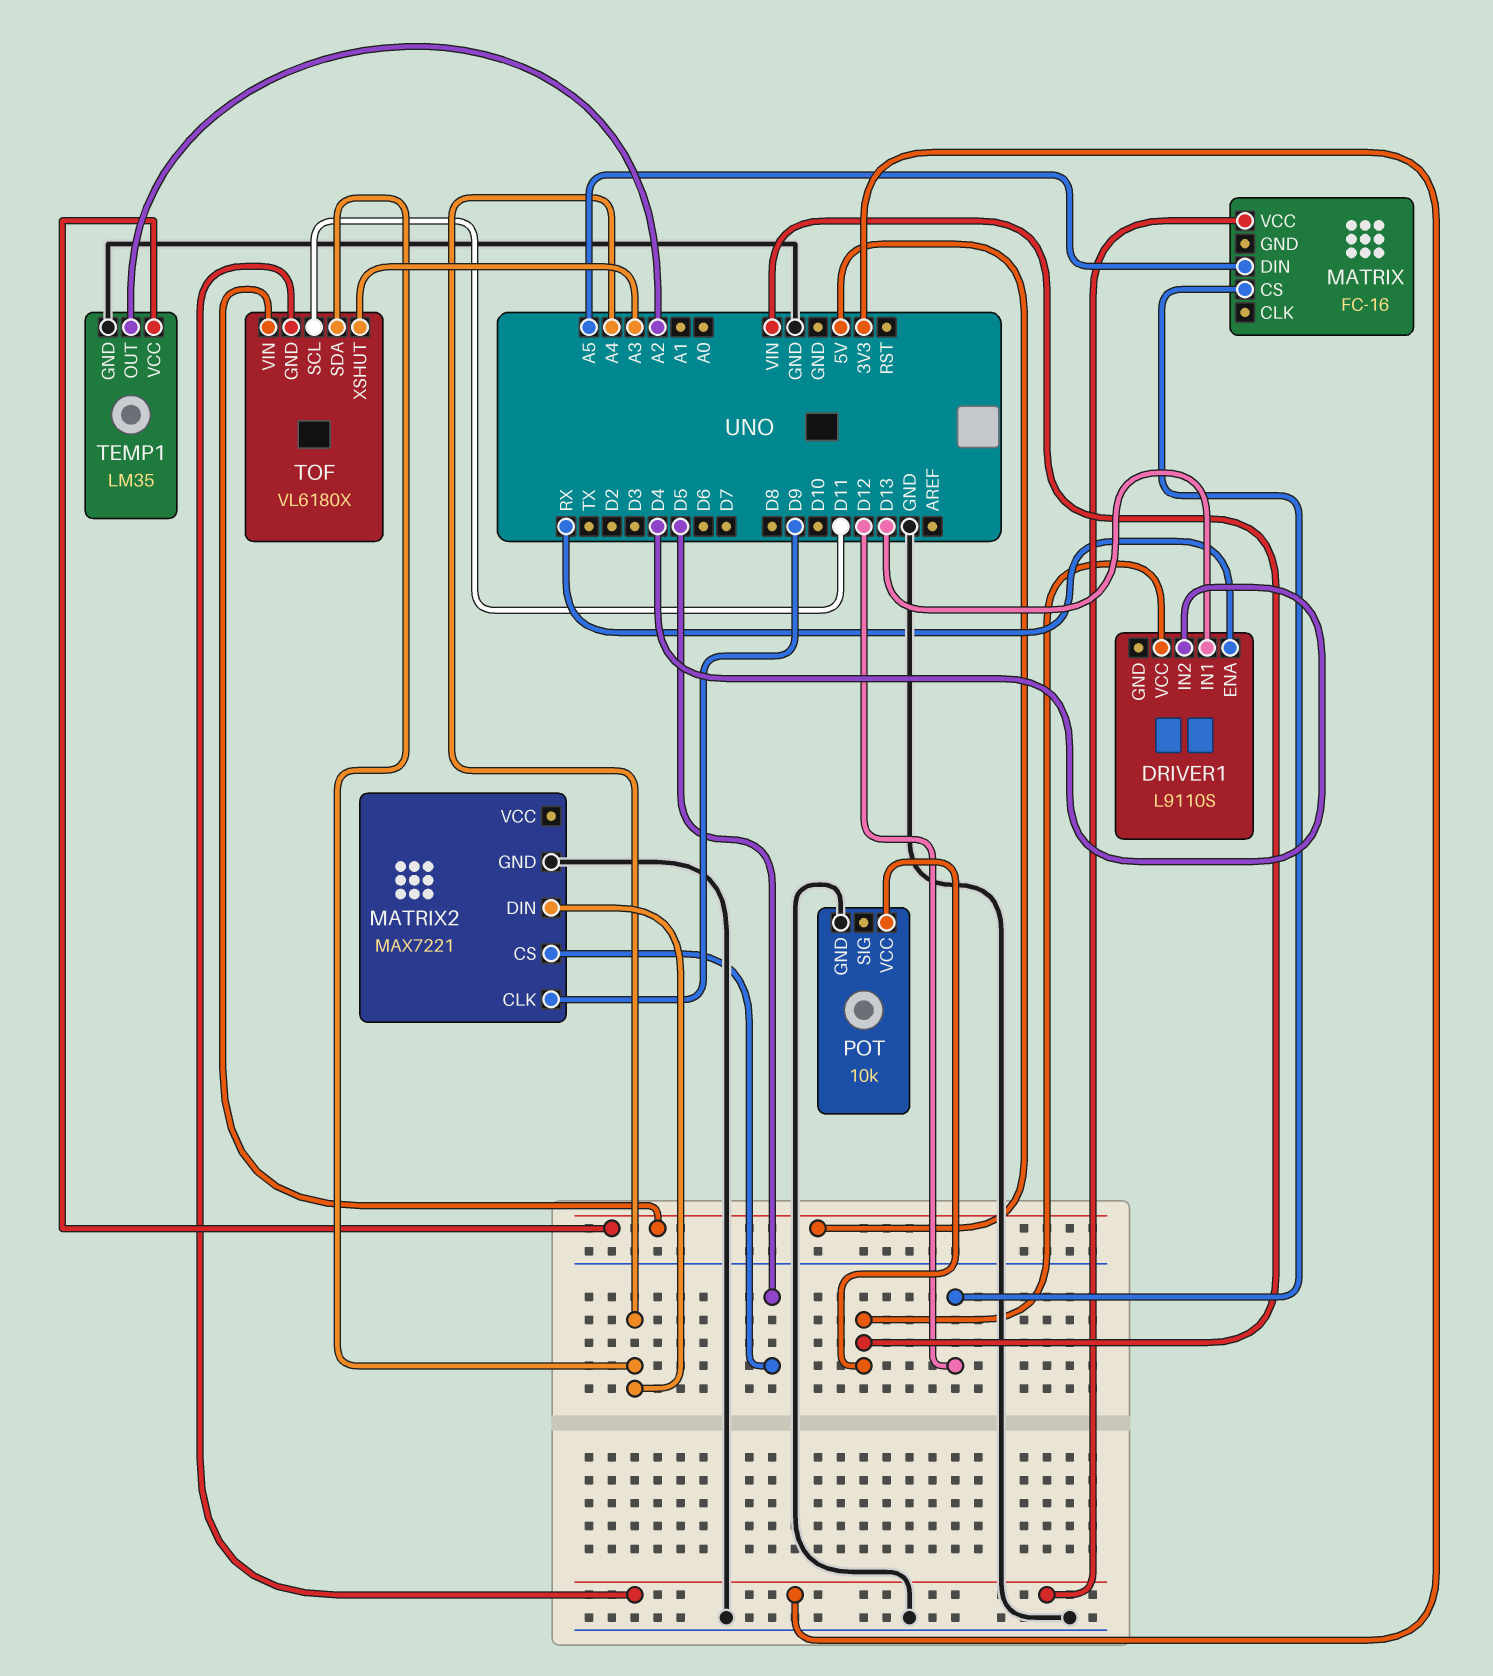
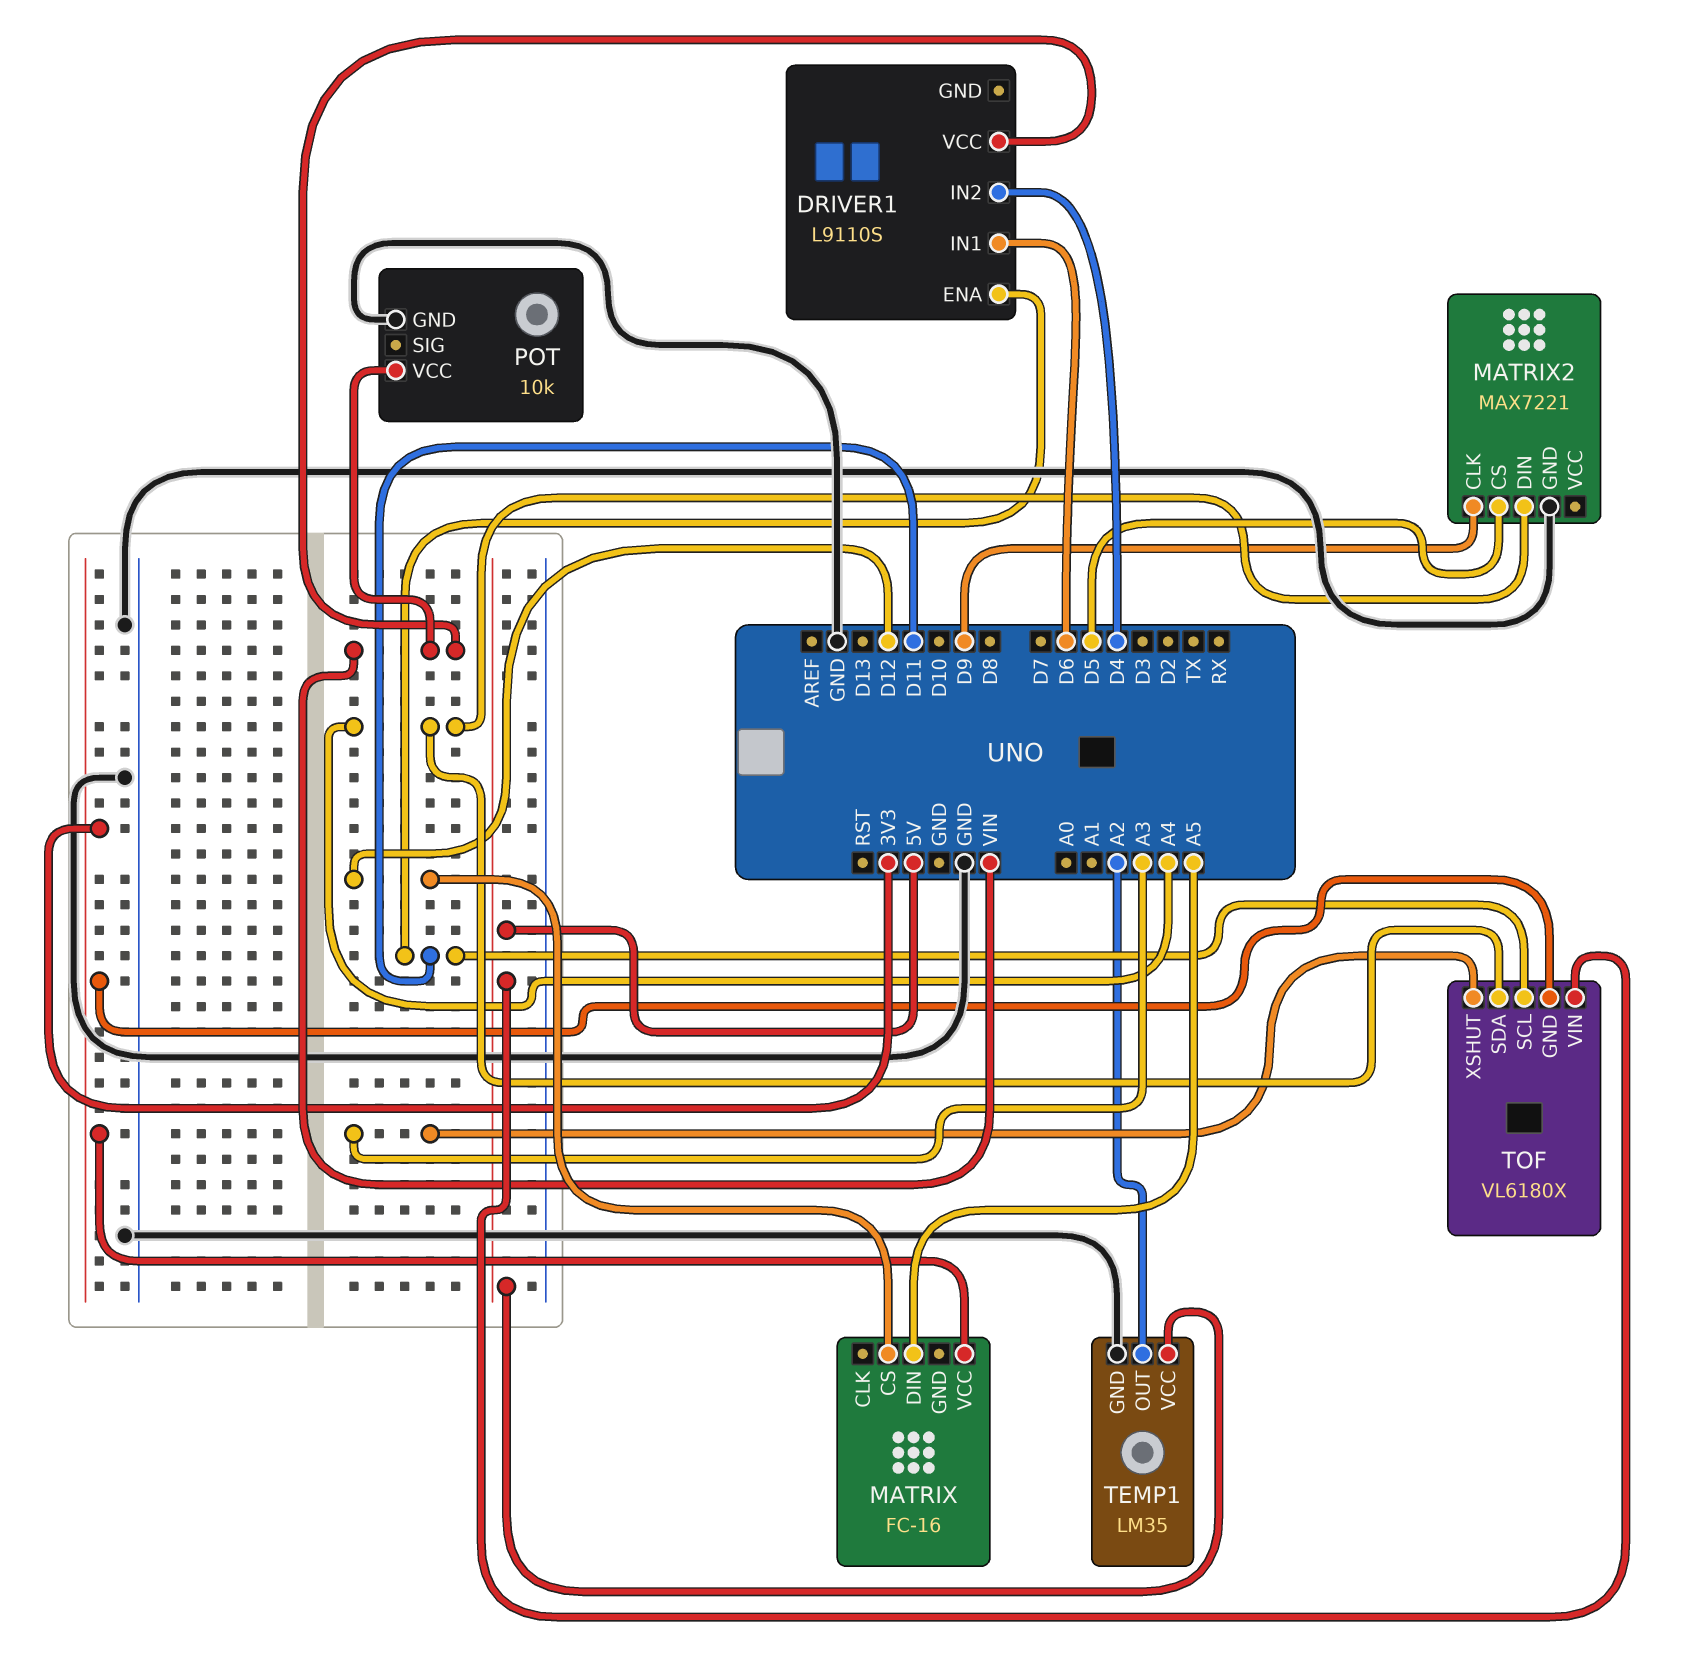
DRIVER1 pin ENA: RX -> D11
DRIVER1 pin IN1: D13 -> D6

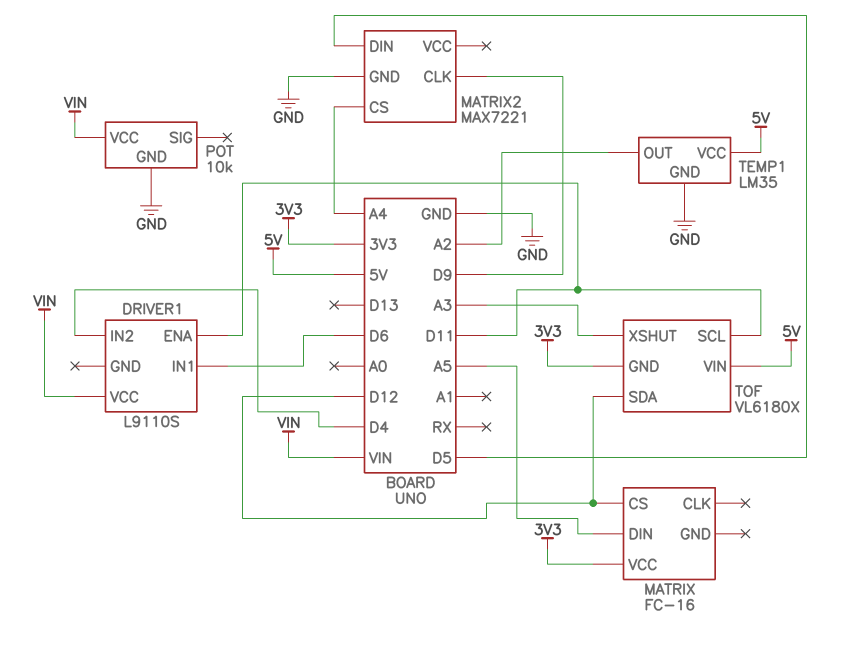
MATRIX2 pin CS: D5 -> A4
MATRIX2 pin DIN: A4 -> D5
TOF pin SDA: A4 -> D12

